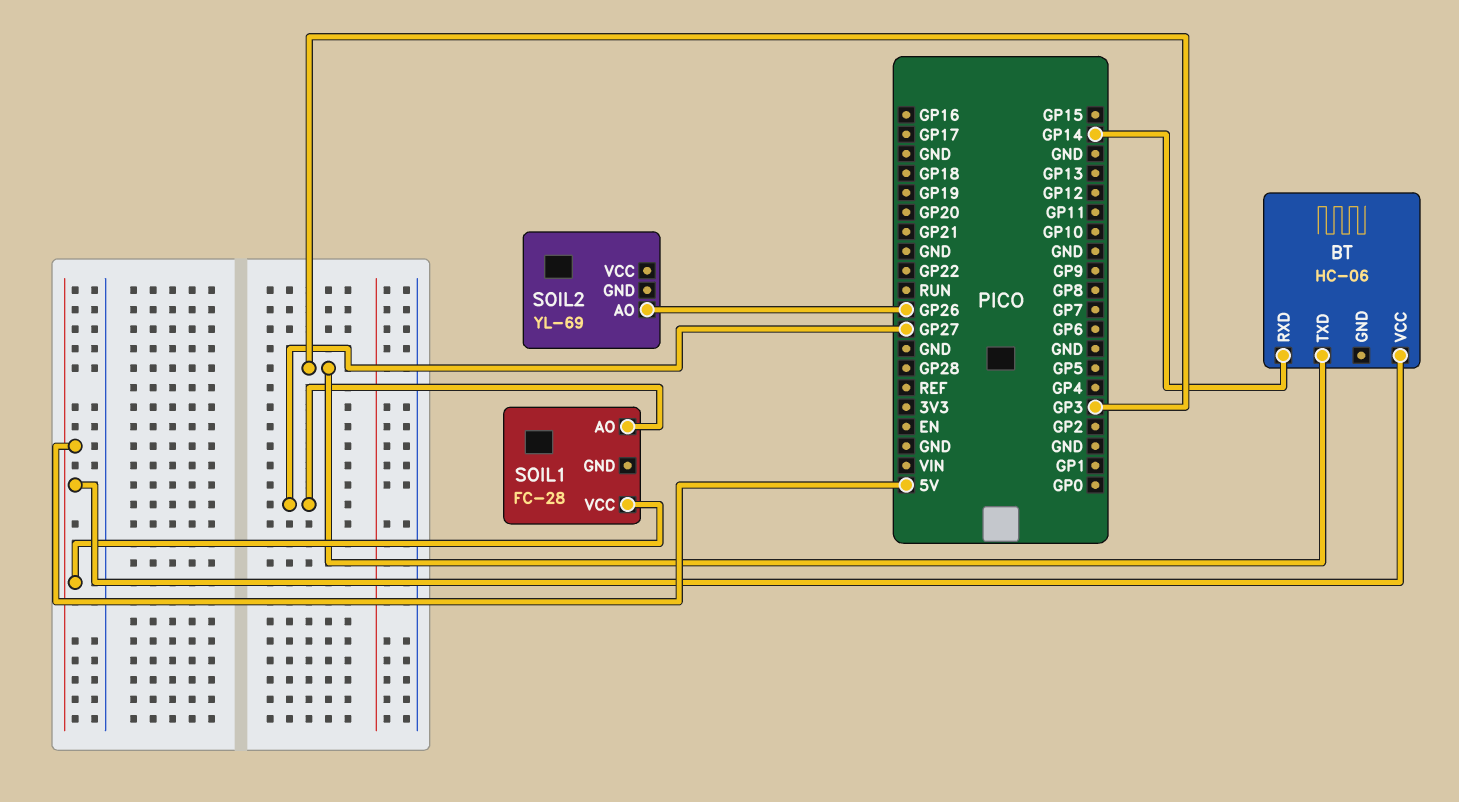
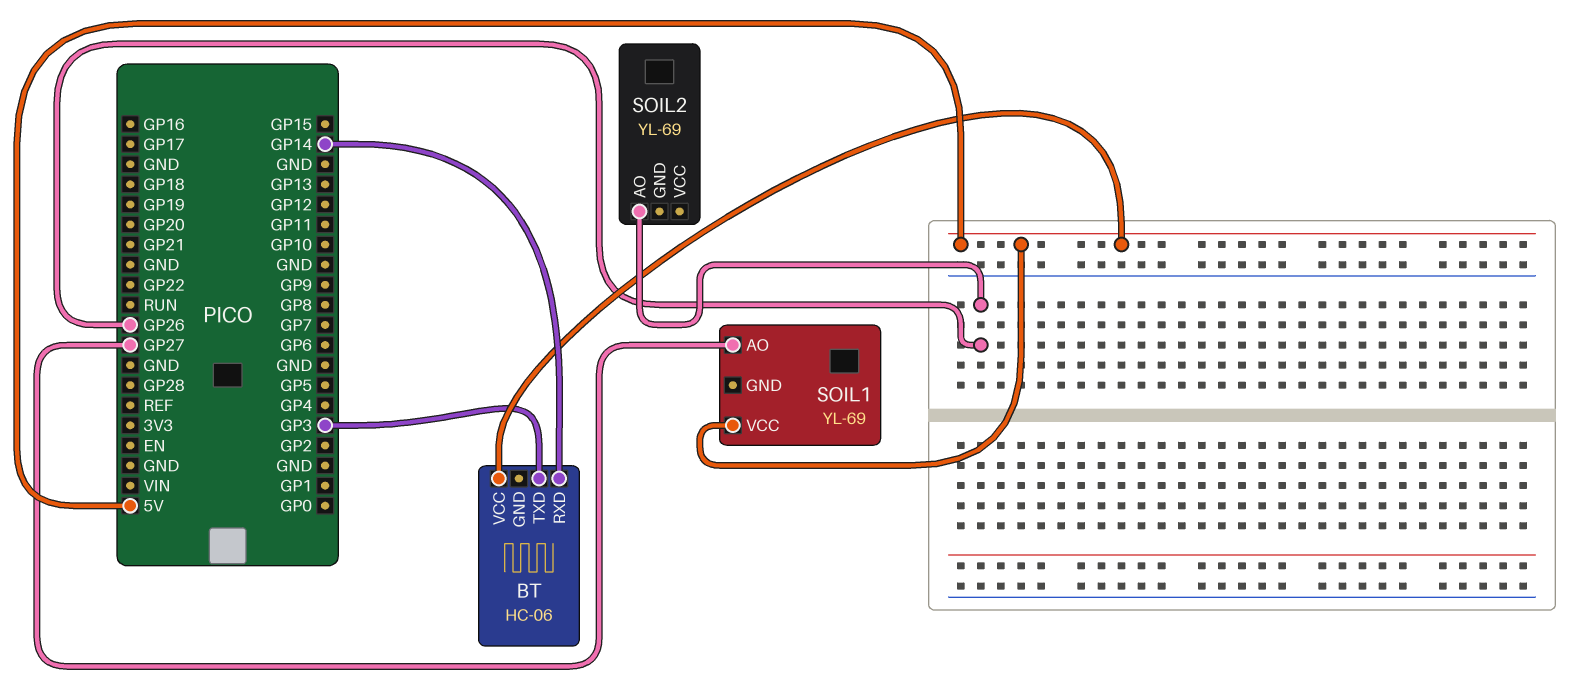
SOIL1: FC-28 -> YL-69

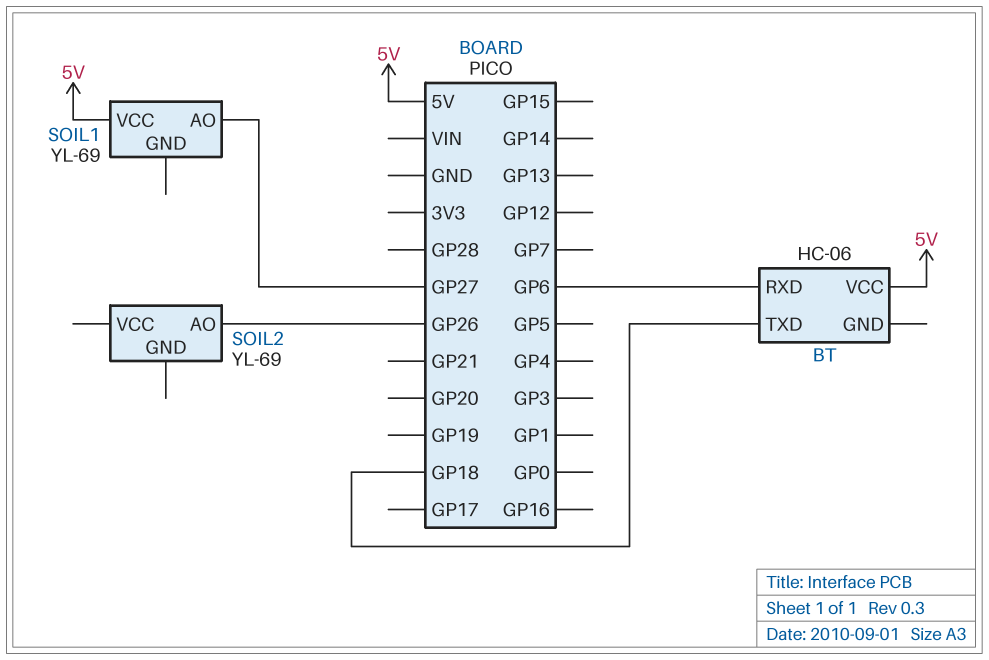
BT pin RXD: GP14 -> GP6
BT pin TXD: GP3 -> GP18

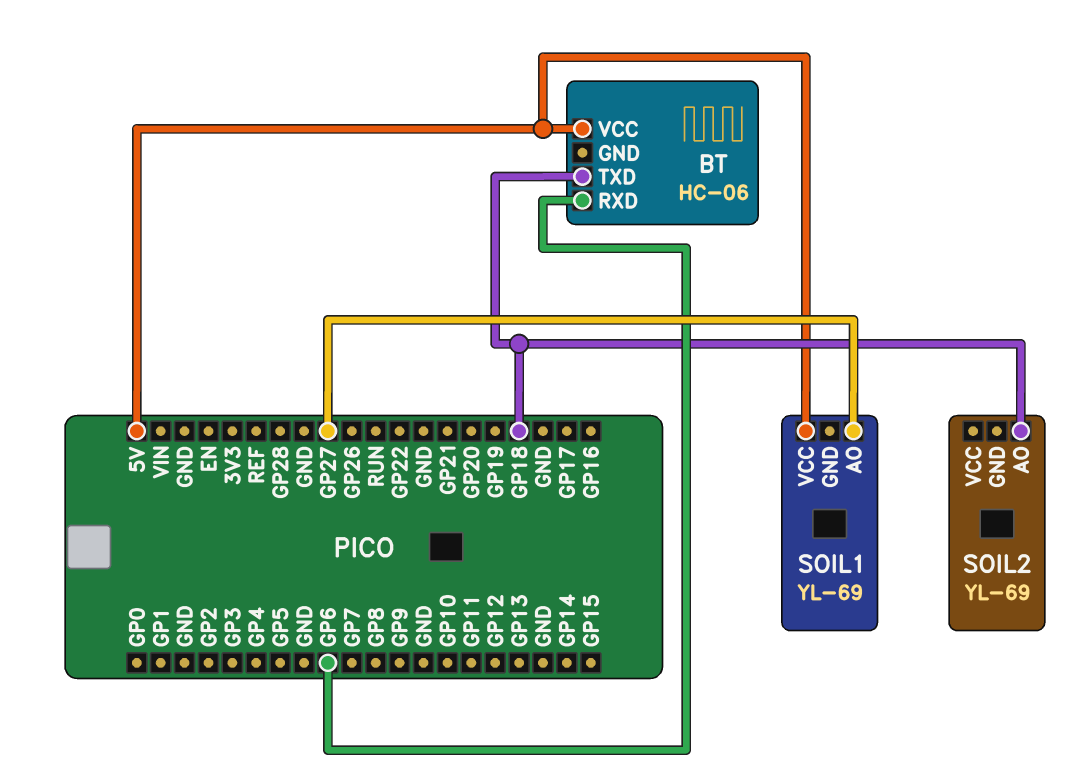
SOIL2 pin AO: GP26 -> GP18

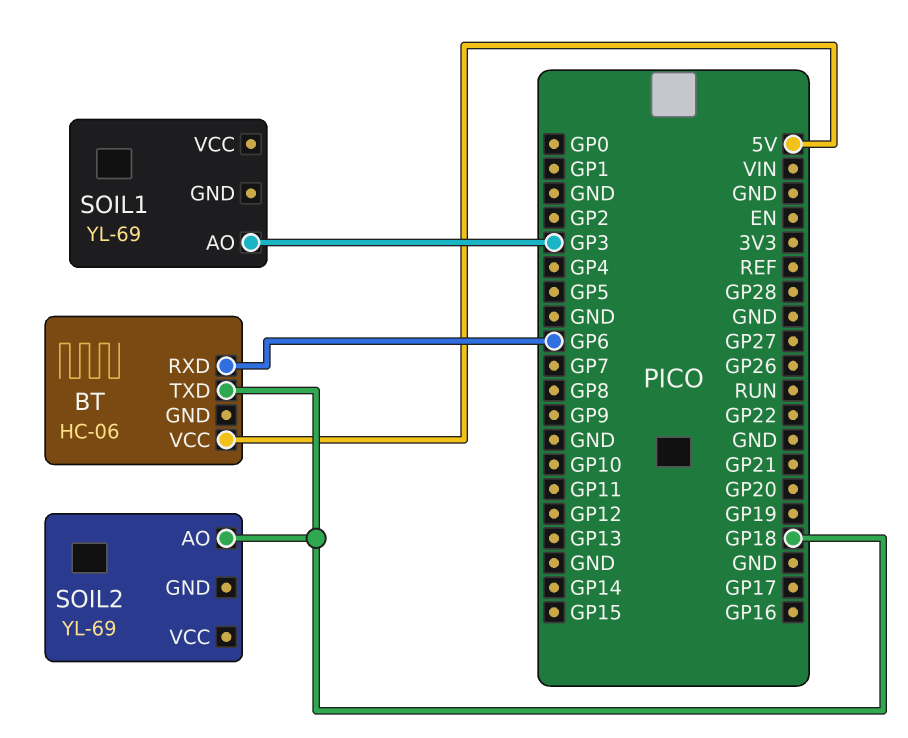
SOIL1 pin AO: GP27 -> GP3
SOIL1 pin VCC: 5V -> none

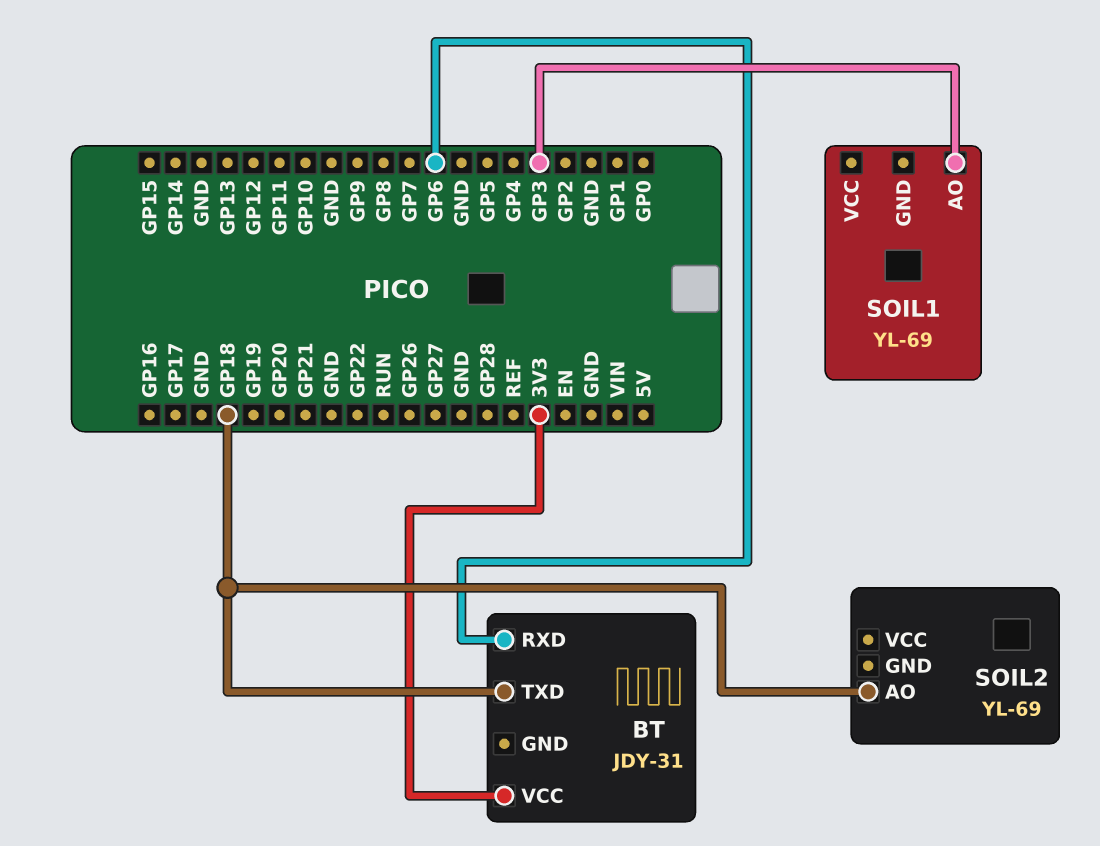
BT: HC-06 -> JDY-31
BT pin VCC: 5V -> 3V3

